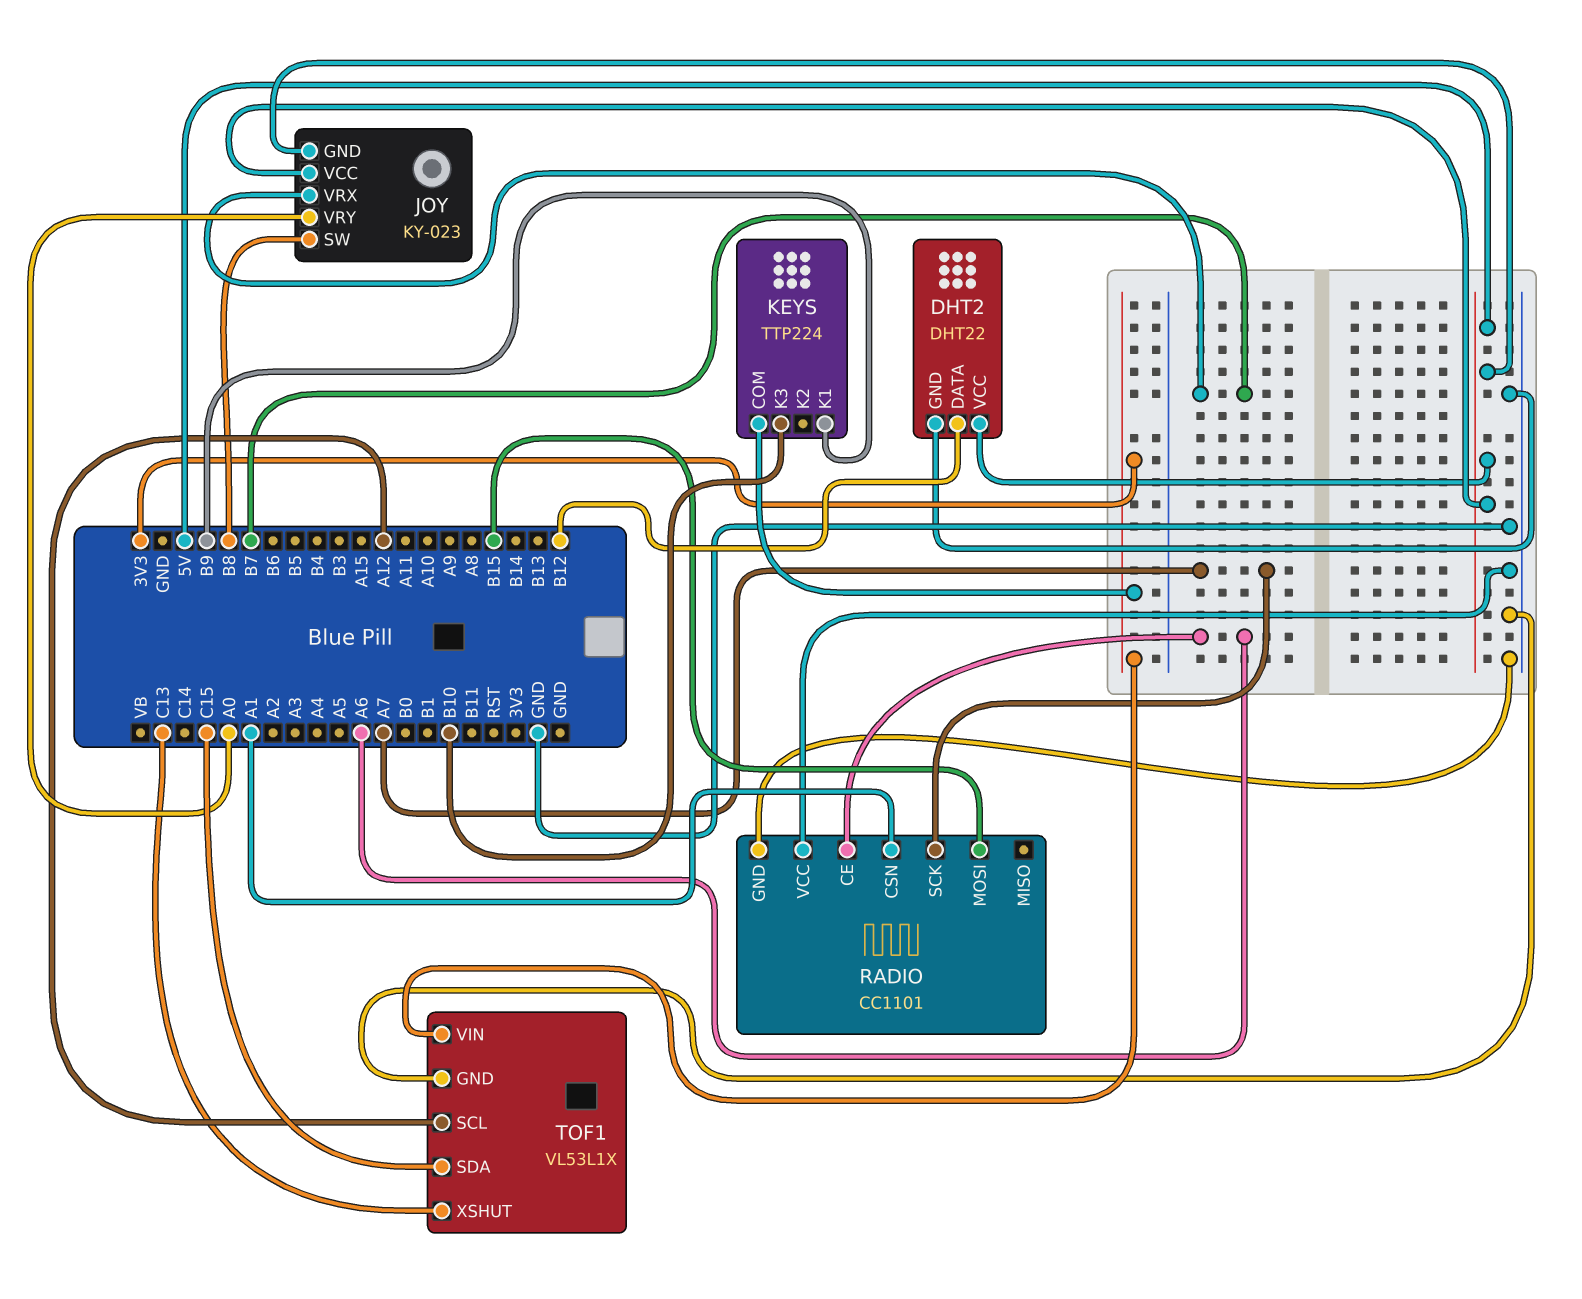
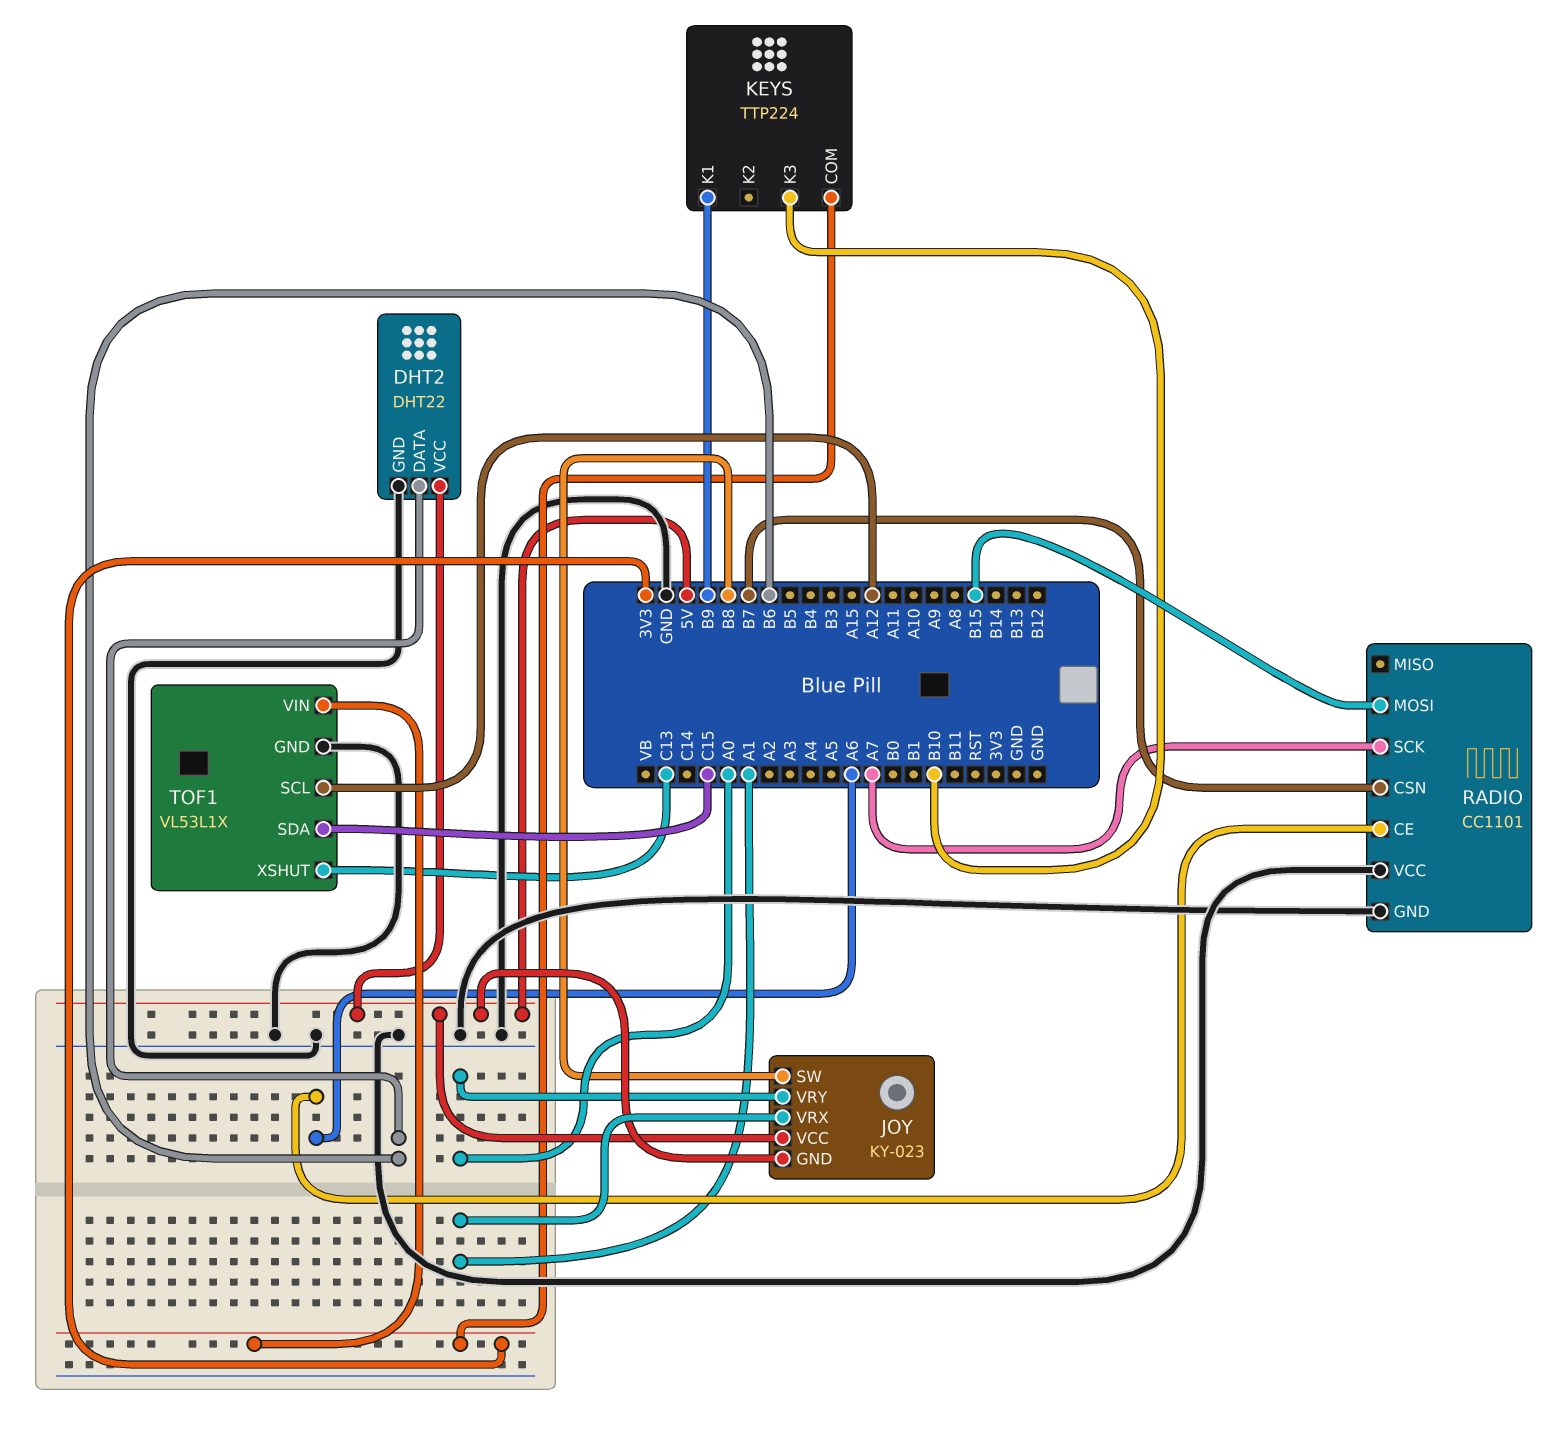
DHT2 pin DATA: B12 -> B6
JOY pin VRX: B7 -> A1
RADIO pin CSN: A1 -> B7

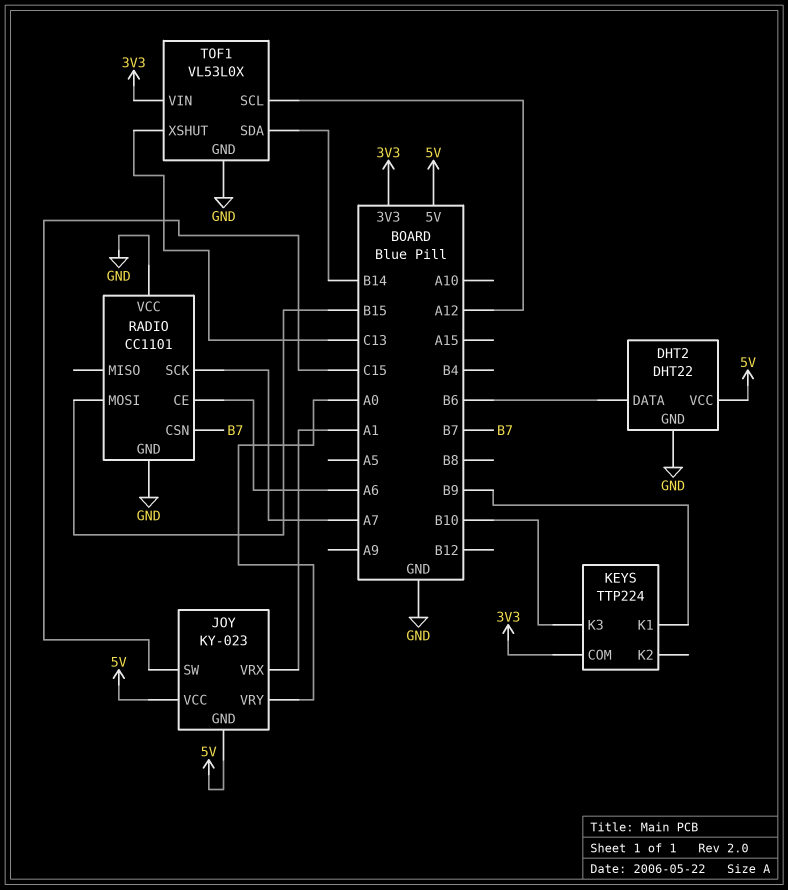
JOY pin SW: B8 -> C15
TOF1: VL53L1X -> VL53L0X
TOF1 pin SDA: C15 -> B14

